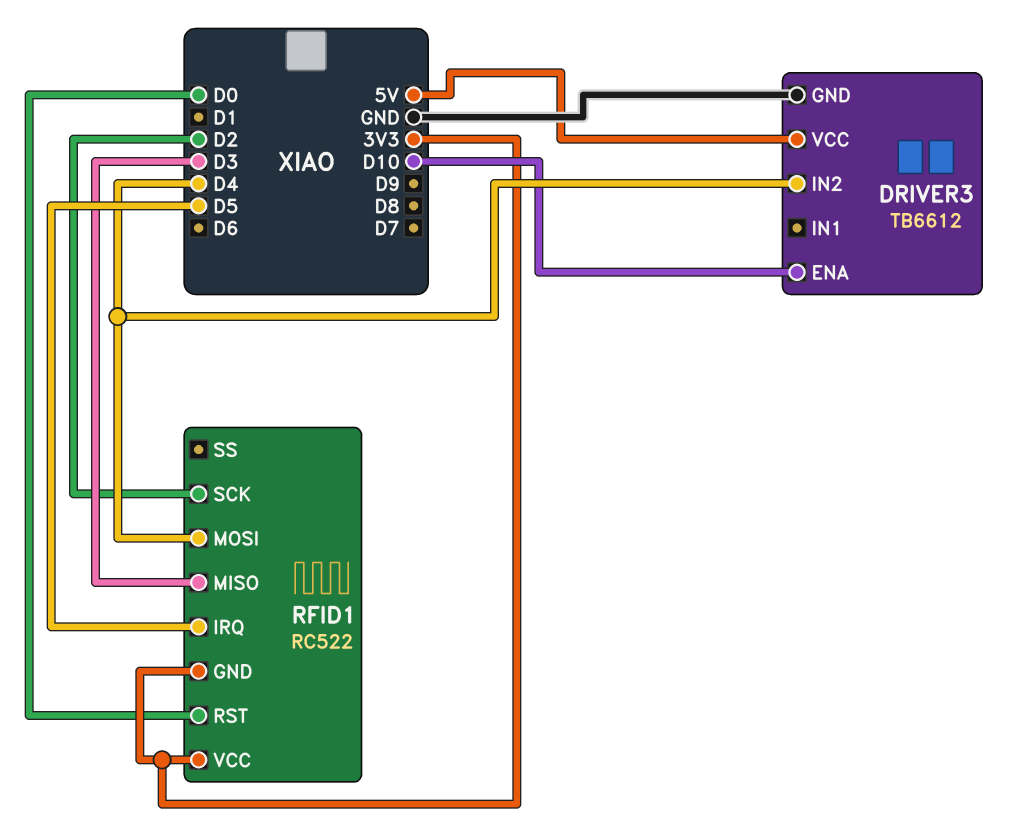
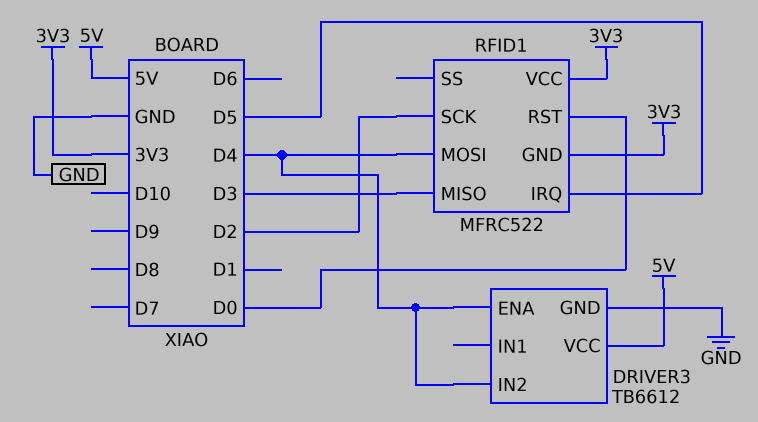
DRIVER3 pin ENA: D10 -> D4
RFID1: RC522 -> MFRC522

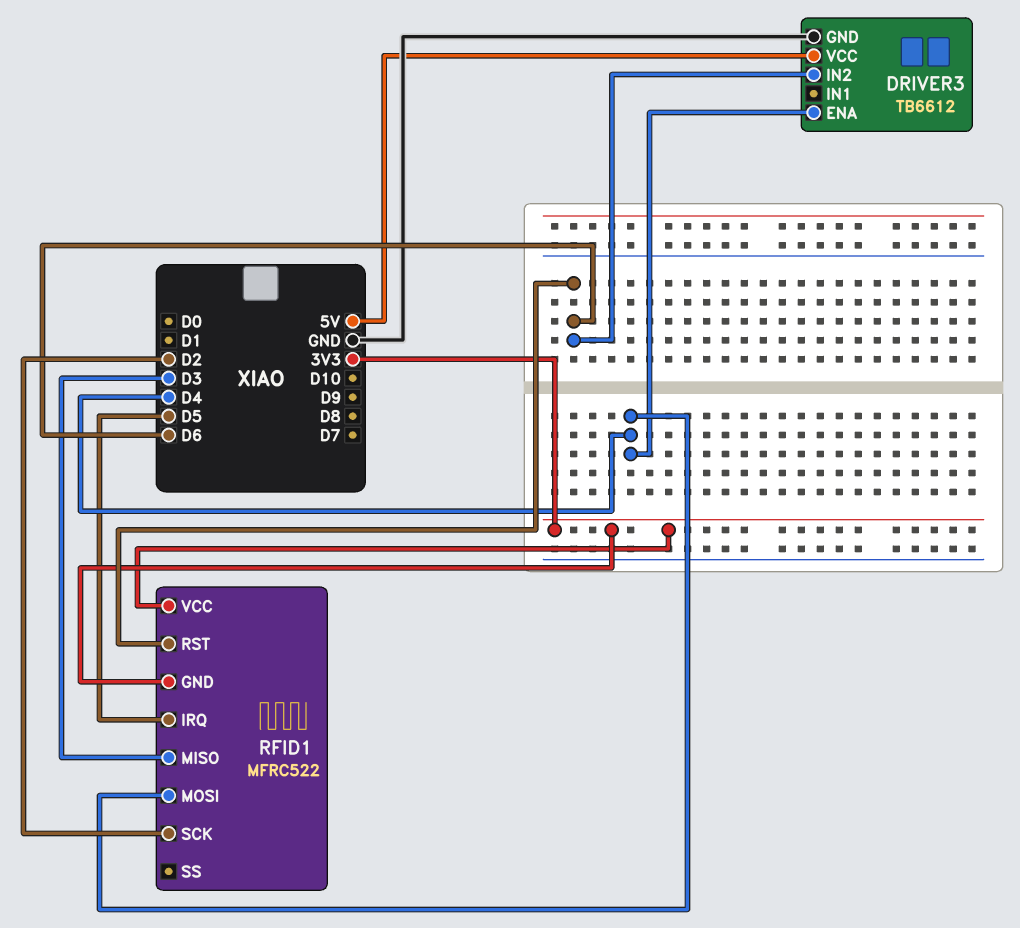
DRIVER3 pin IN2: D4 -> D6
RFID1 pin RST: D0 -> D6

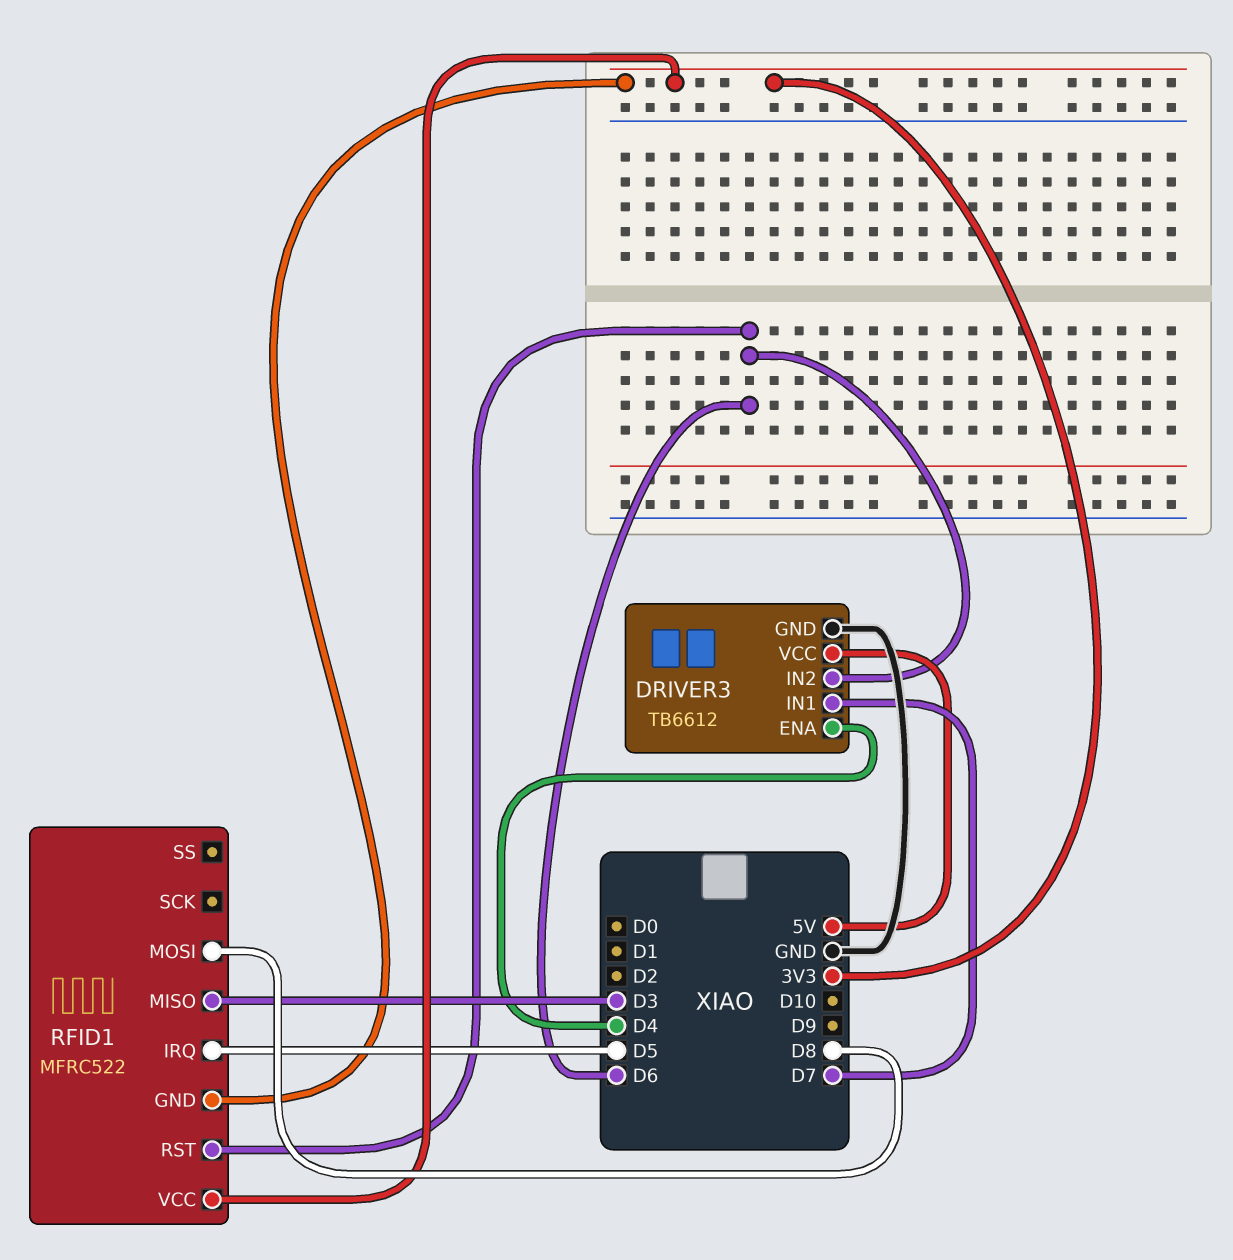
DRIVER3 pin IN1: none -> D7
RFID1 pin MOSI: D4 -> D8
RFID1 pin SCK: D2 -> none

